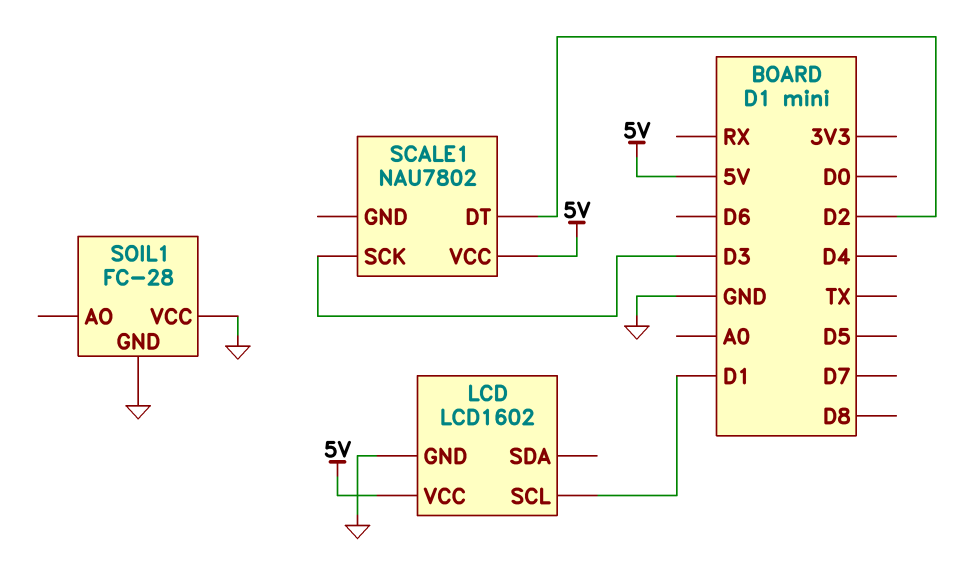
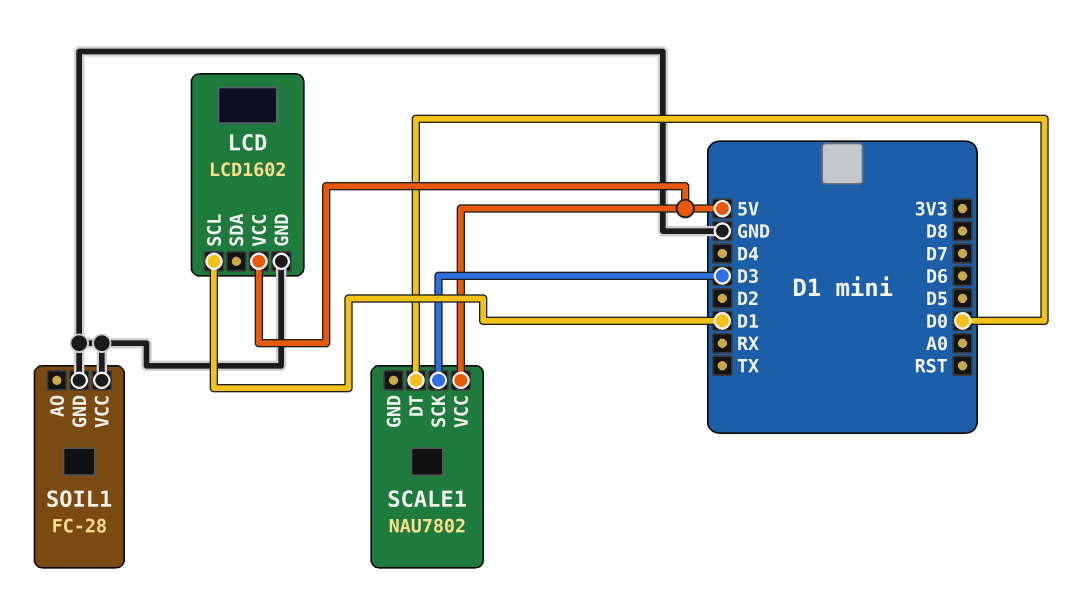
SCALE1 pin DT: D2 -> D0

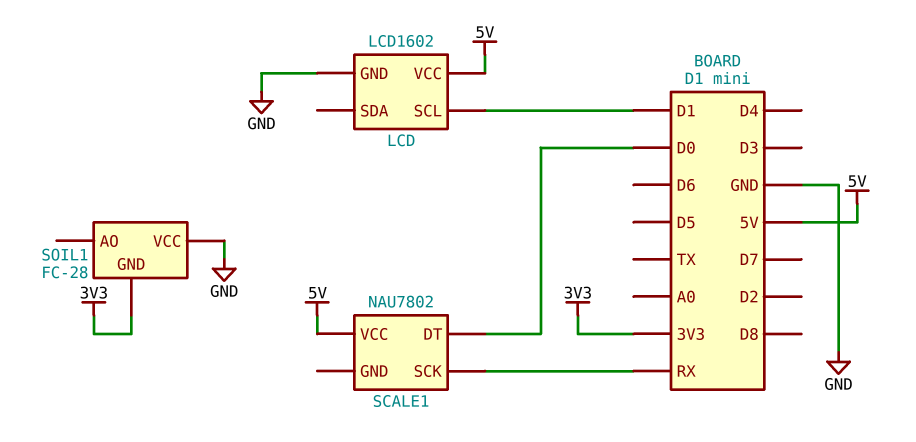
SCALE1 pin SCK: D3 -> RX
SOIL1 pin GND: GND -> 3V3

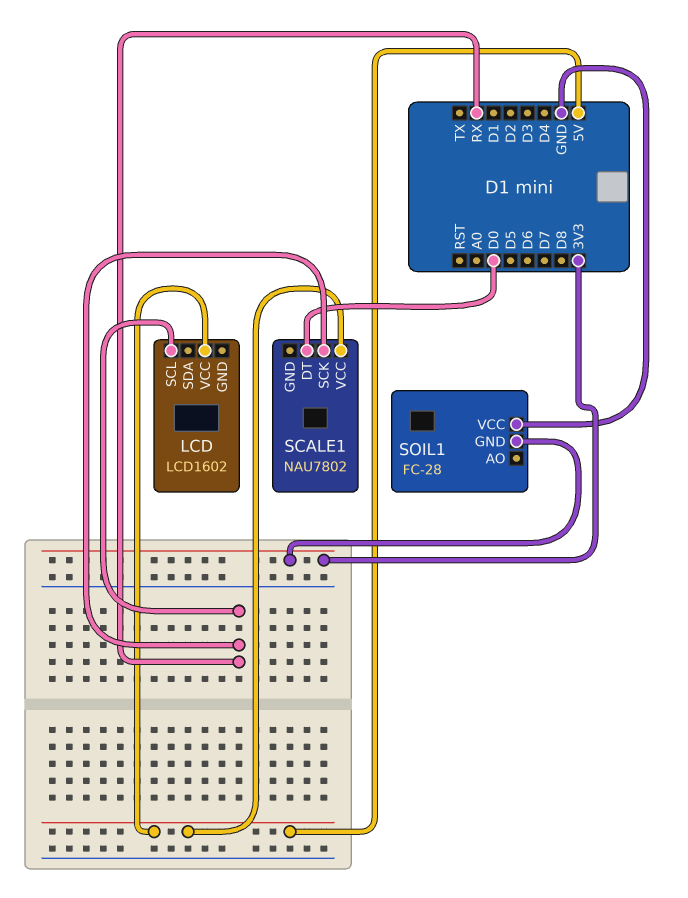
LCD pin GND: GND -> none
LCD pin SCL: D1 -> RX

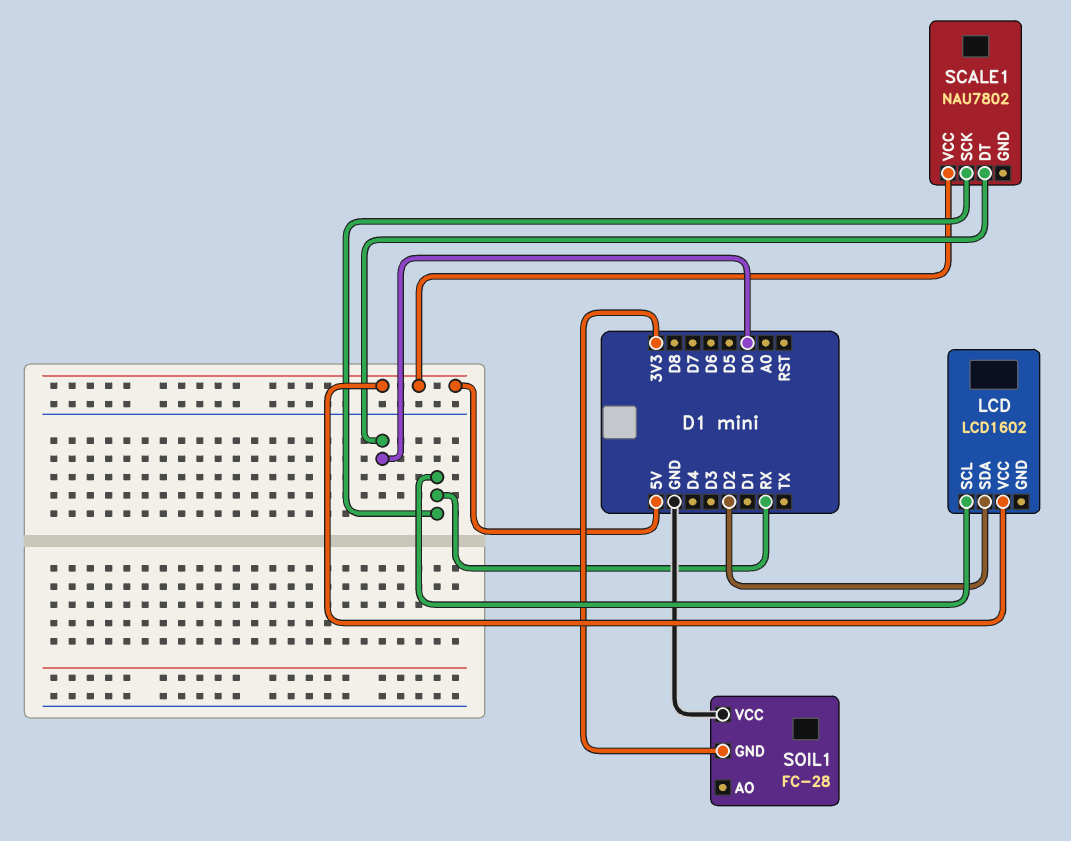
LCD pin SDA: none -> D2

